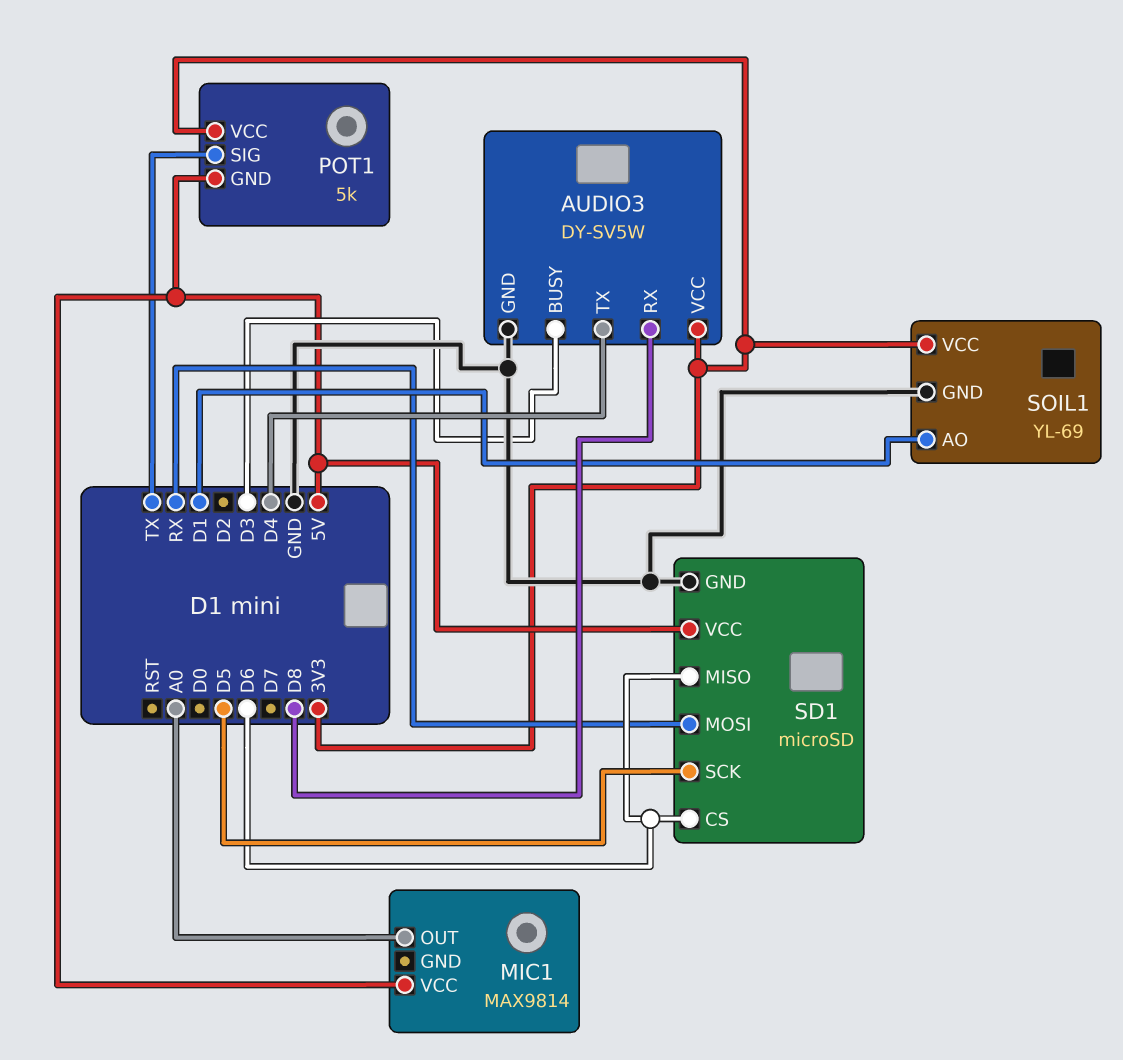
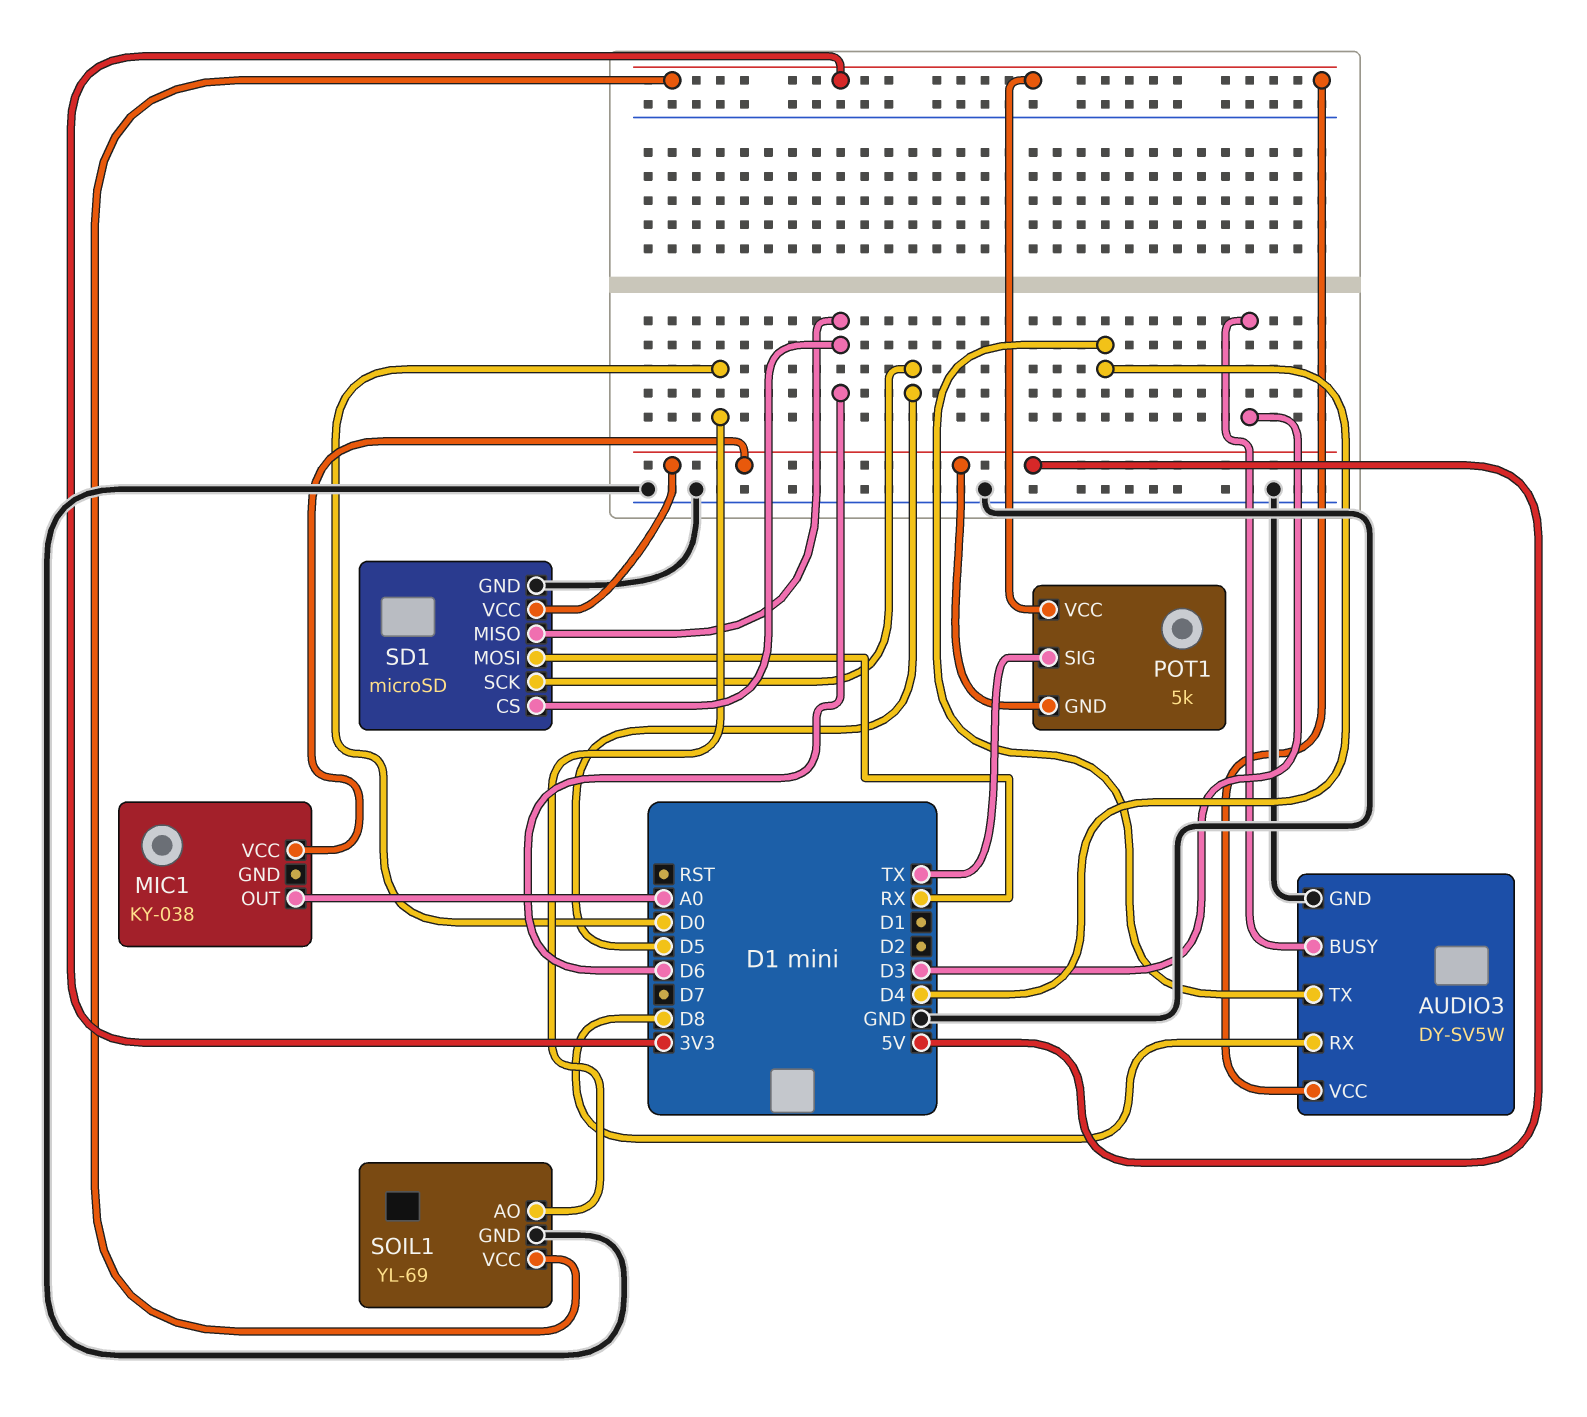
MIC1: MAX9814 -> KY-038
SOIL1 pin AO: D1 -> D0

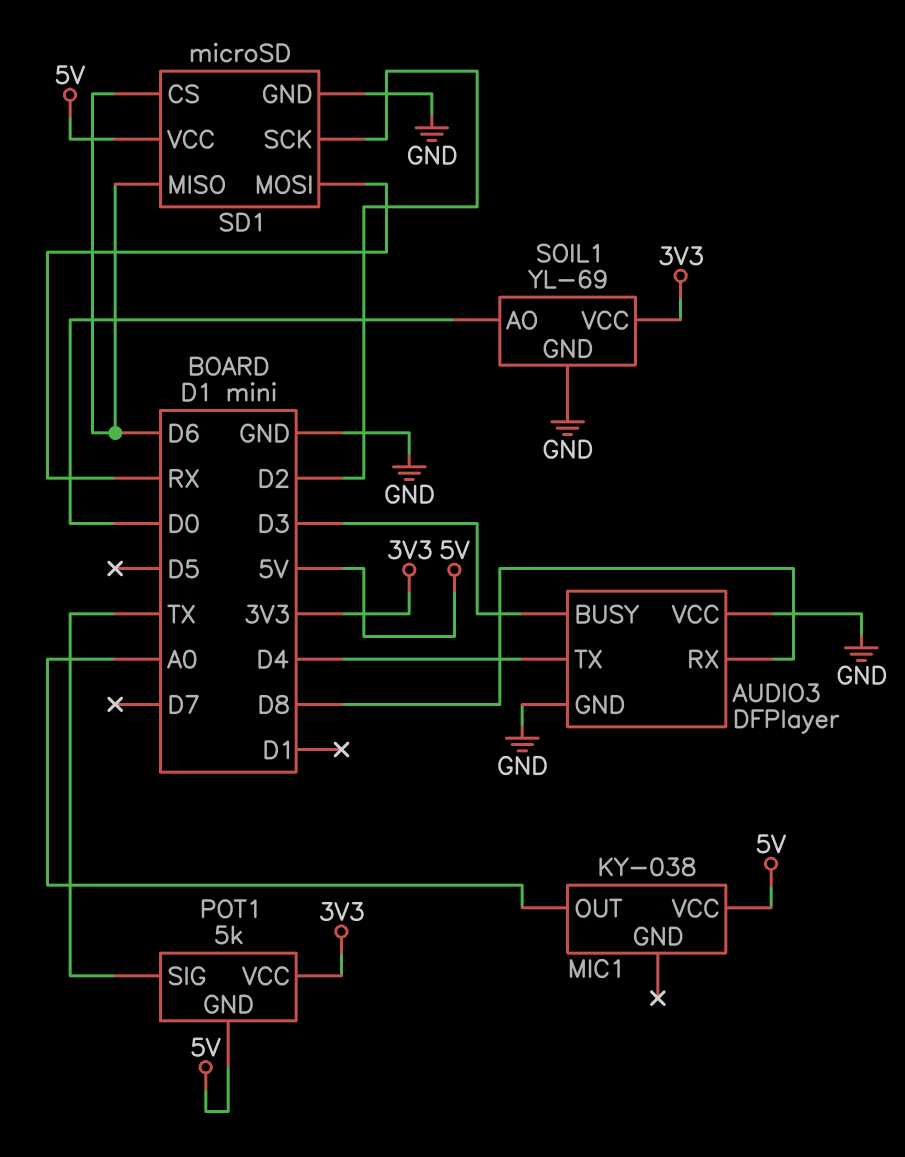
AUDIO3: DY-SV5W -> DFPlayer
AUDIO3 pin VCC: 3V3 -> GND
SD1 pin SCK: D5 -> D2

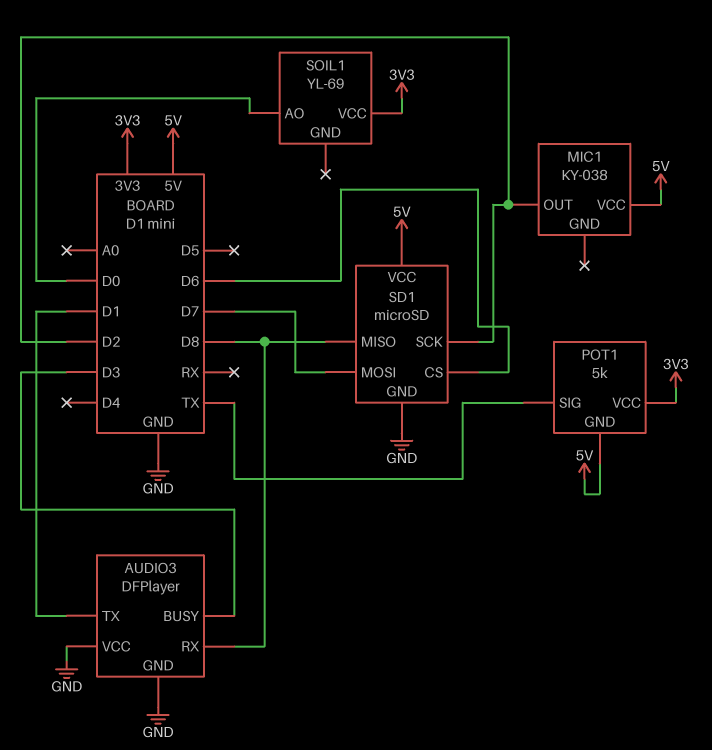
AUDIO3 pin TX: D4 -> D1
MIC1 pin OUT: A0 -> D2
SD1 pin MISO: D6 -> D8
SD1 pin MOSI: RX -> D7
SOIL1 pin GND: GND -> none

